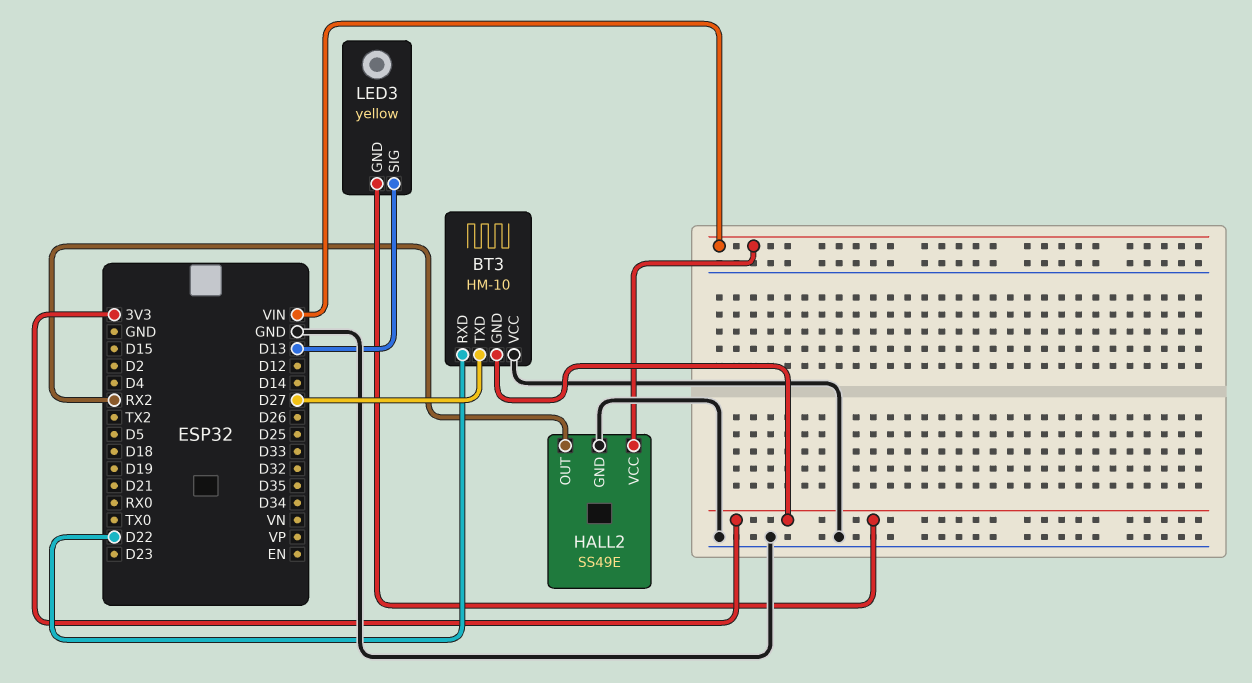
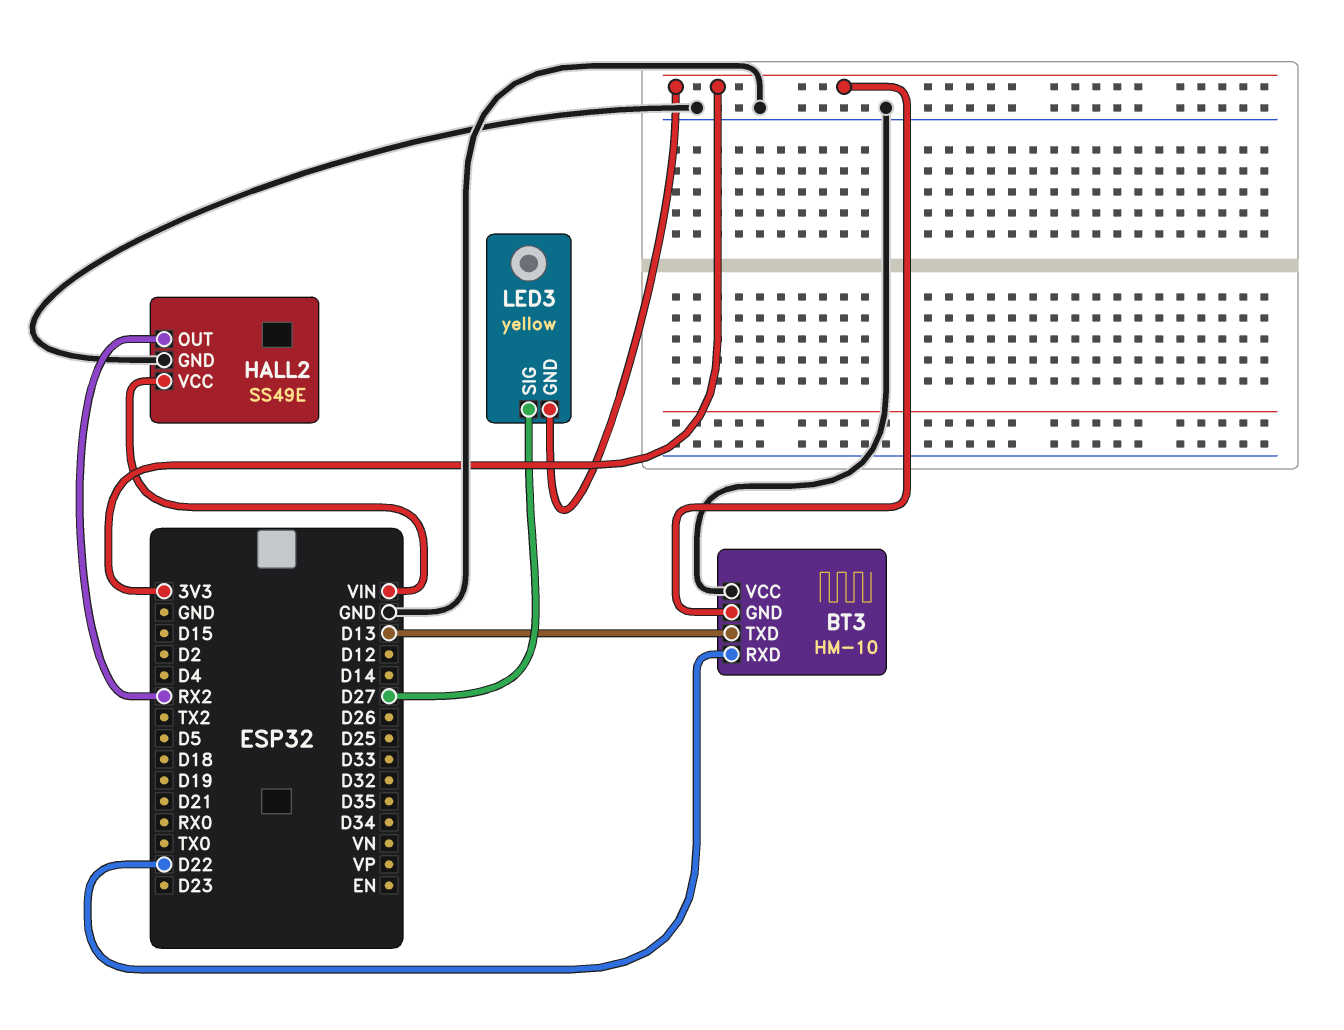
BT3 pin TXD: D27 -> D13
LED3 pin SIG: D13 -> D27

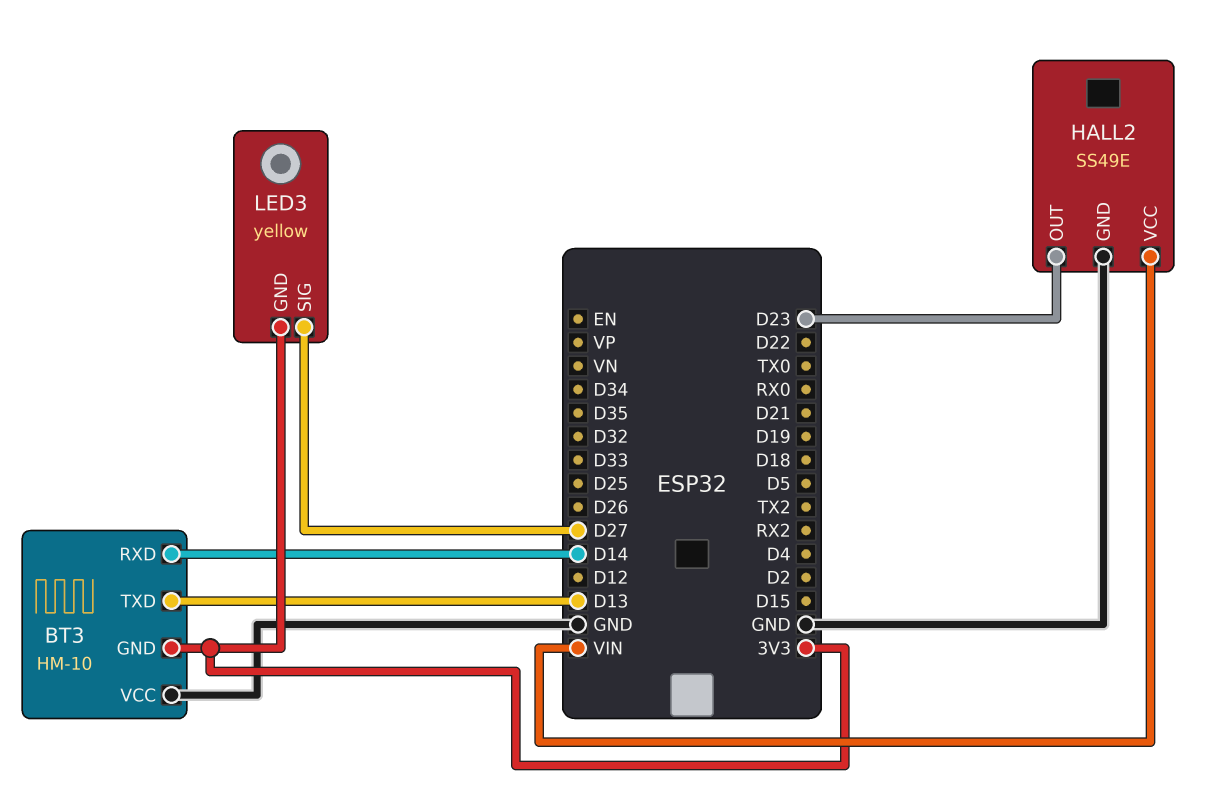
BT3 pin RXD: D22 -> D14
HALL2 pin OUT: RX2 -> D23

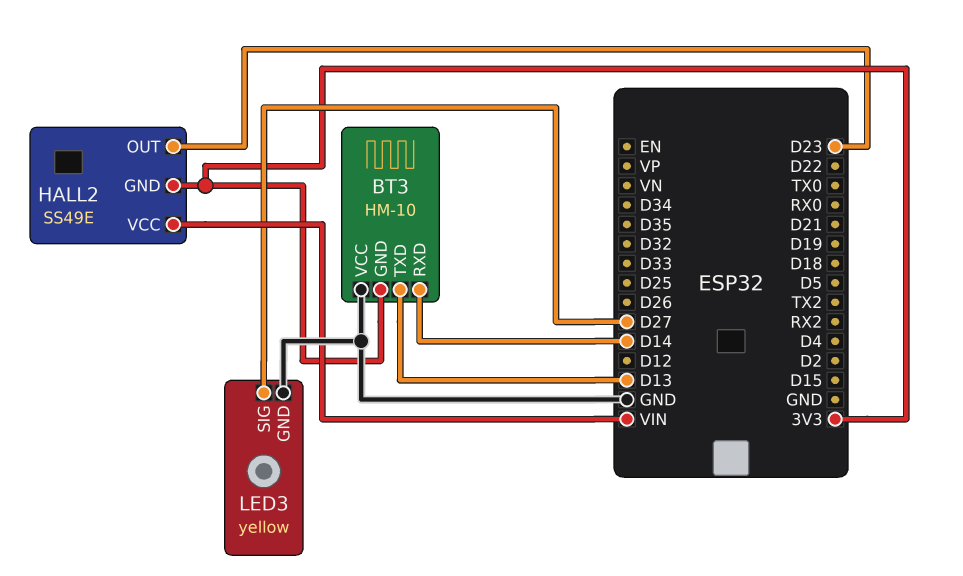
HALL2 pin GND: GND -> 3V3
LED3 pin GND: 3V3 -> GND

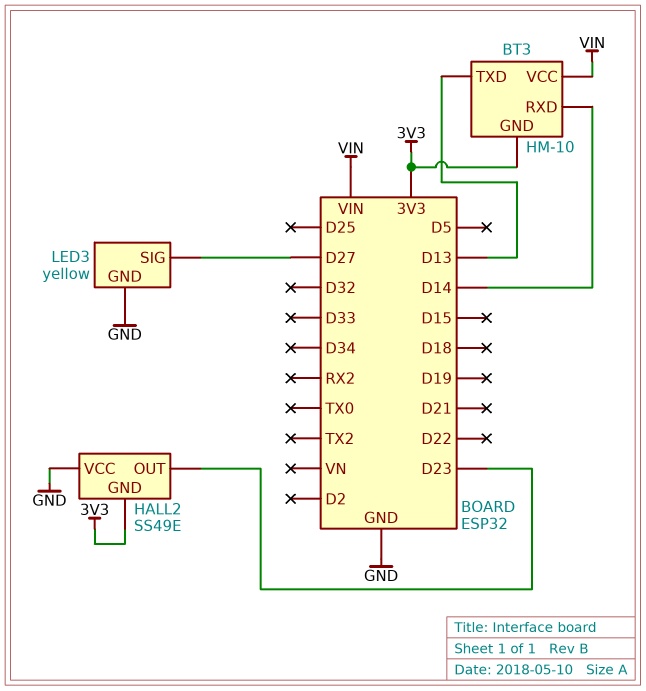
BT3 pin VCC: GND -> VIN
HALL2 pin VCC: VIN -> GND

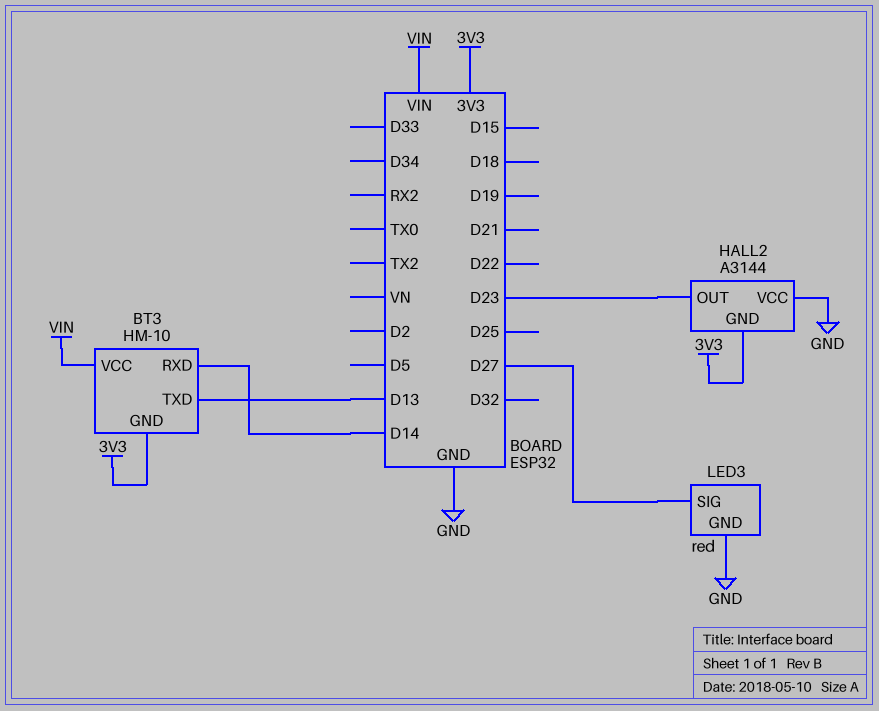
HALL2: SS49E -> A3144
LED3: yellow -> red

